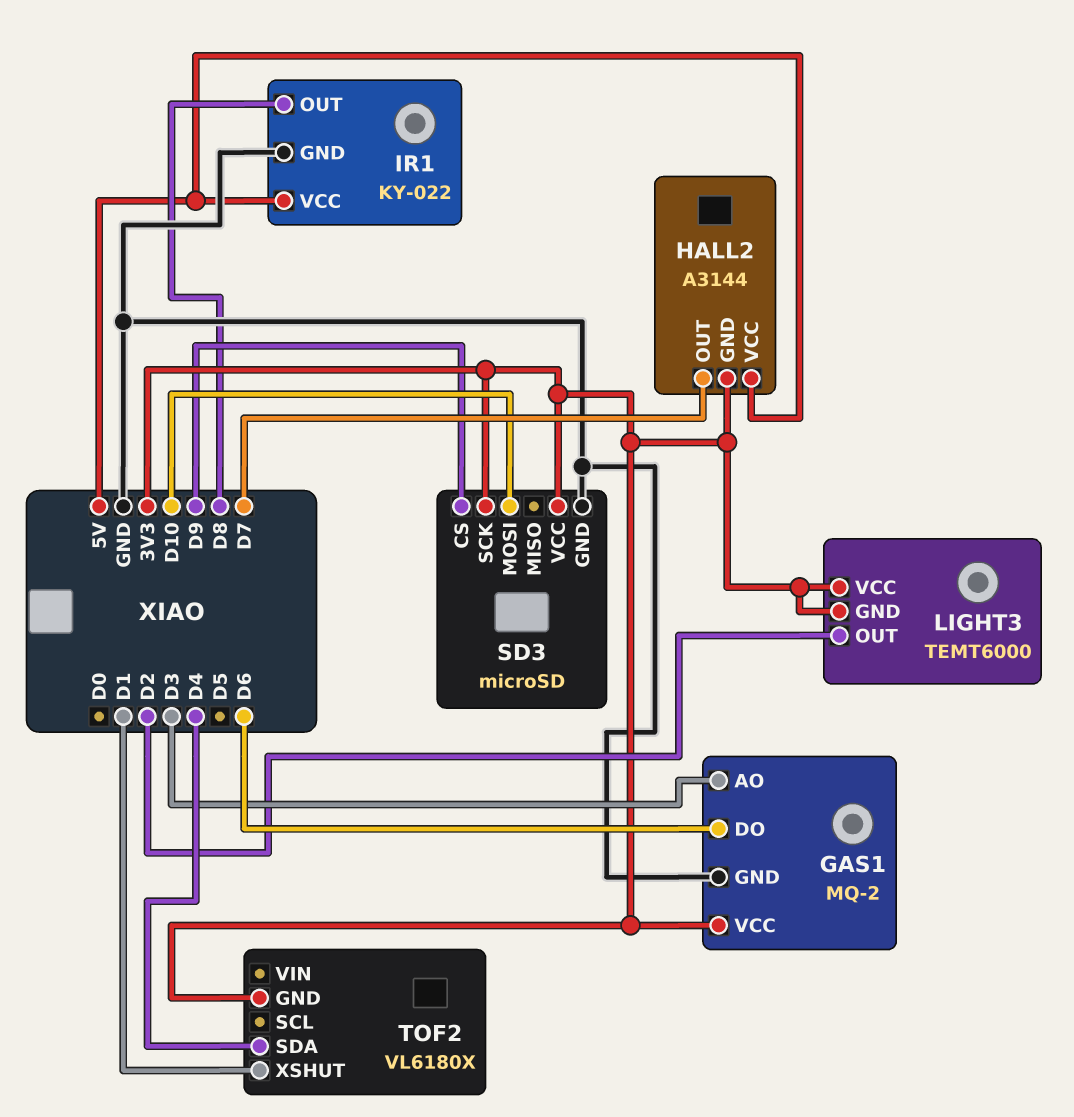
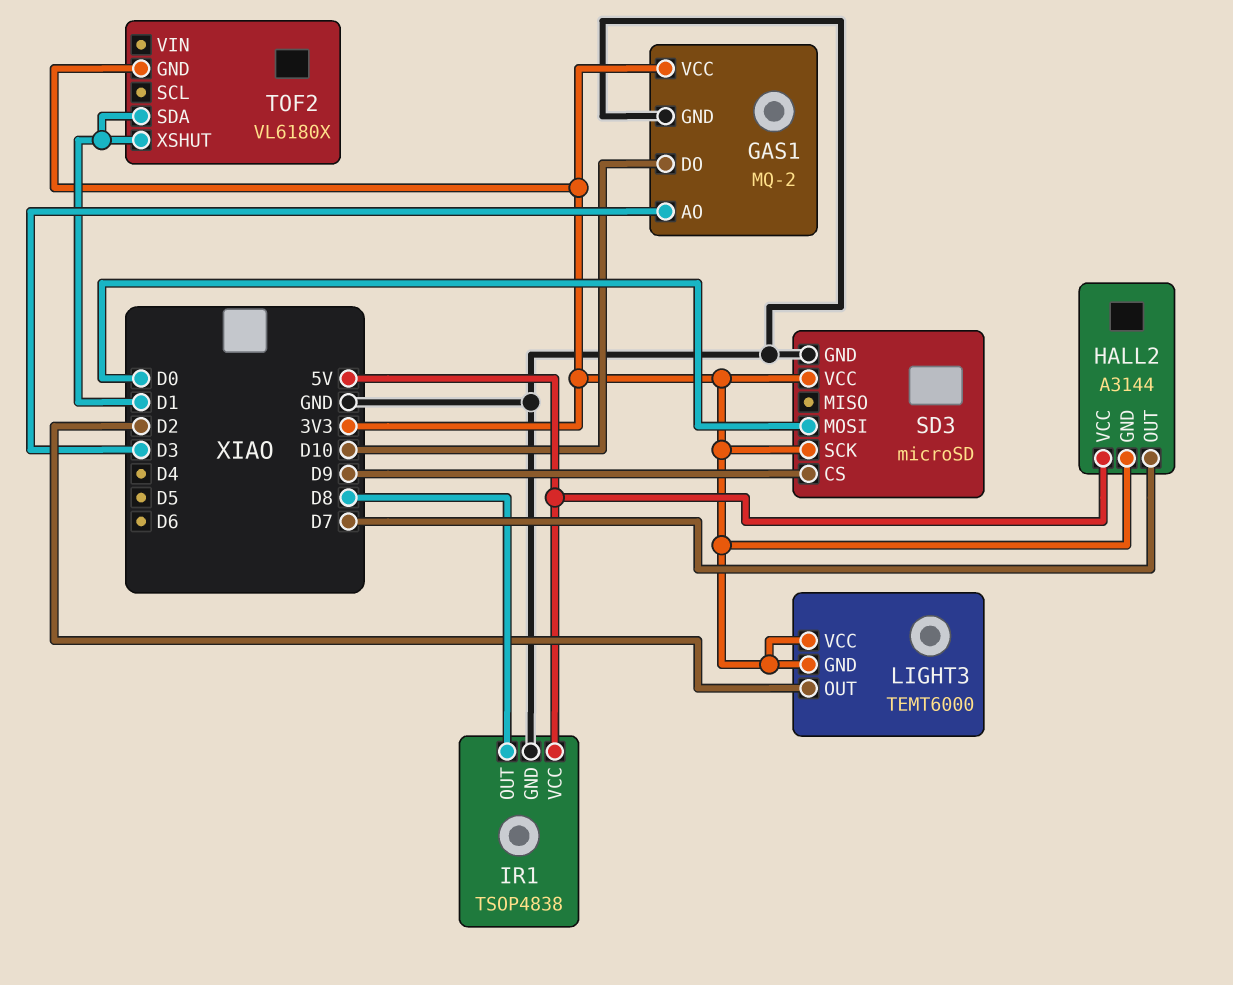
GAS1 pin DO: D6 -> D10
IR1: KY-022 -> TSOP4838
SD3 pin MOSI: D10 -> D0
TOF2 pin SDA: D4 -> D1

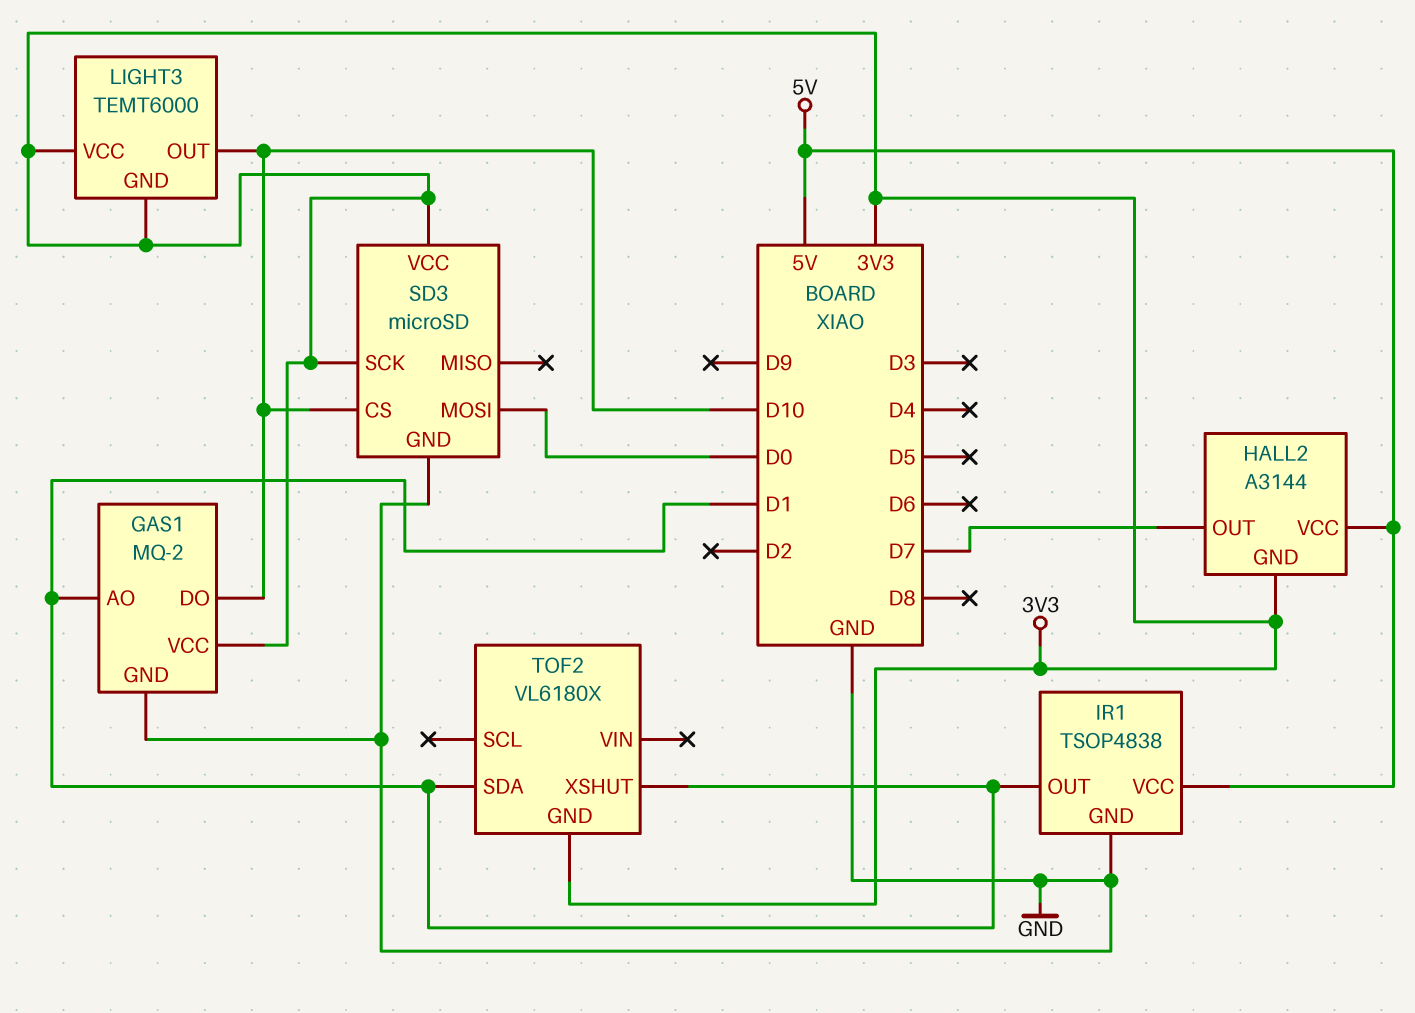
GAS1 pin AO: D3 -> D1
IR1 pin OUT: D8 -> D1
LIGHT3 pin OUT: D2 -> D10
SD3 pin CS: D9 -> D10

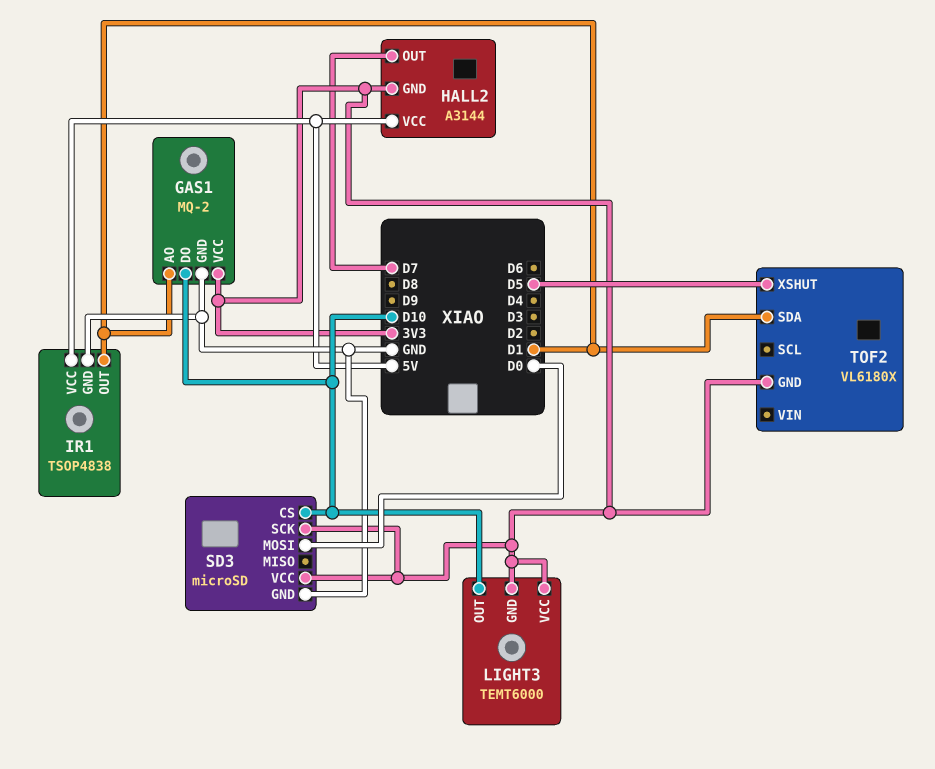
TOF2 pin XSHUT: D1 -> D5

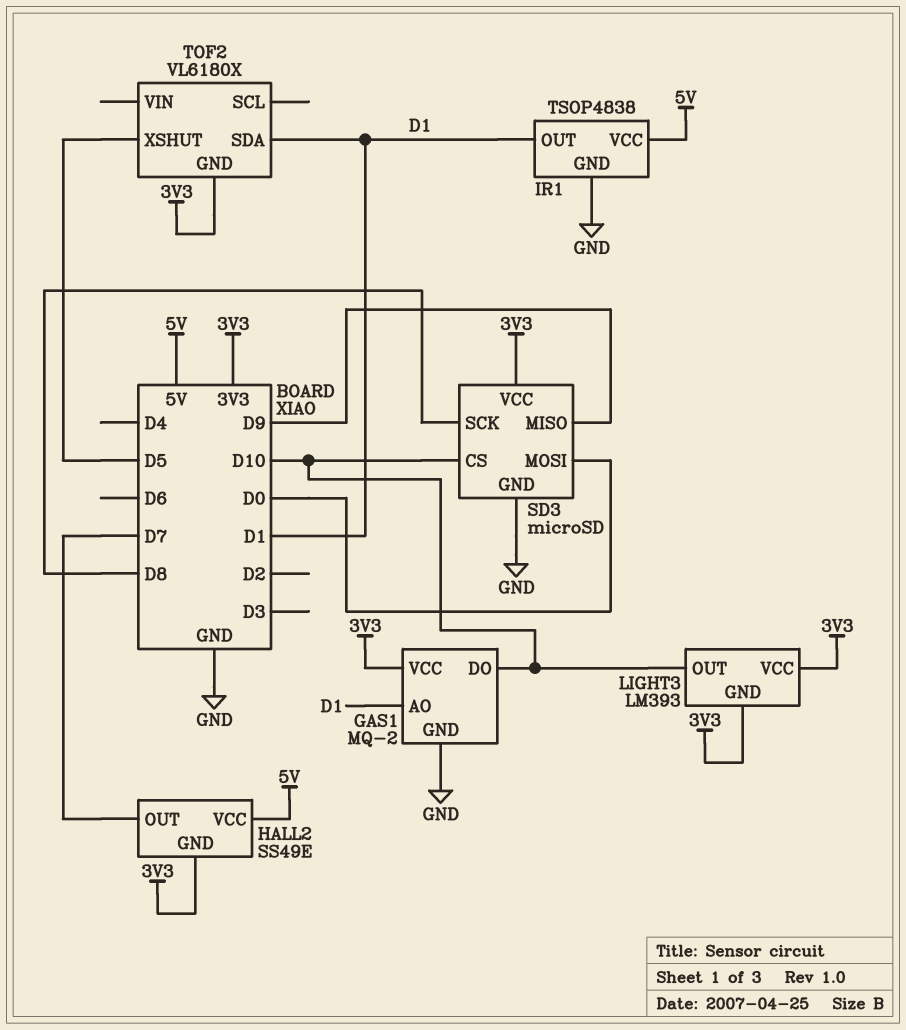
HALL2: A3144 -> SS49E
LIGHT3: TEMT6000 -> LM393
SD3 pin MISO: none -> D9
SD3 pin SCK: 3V3 -> D8

